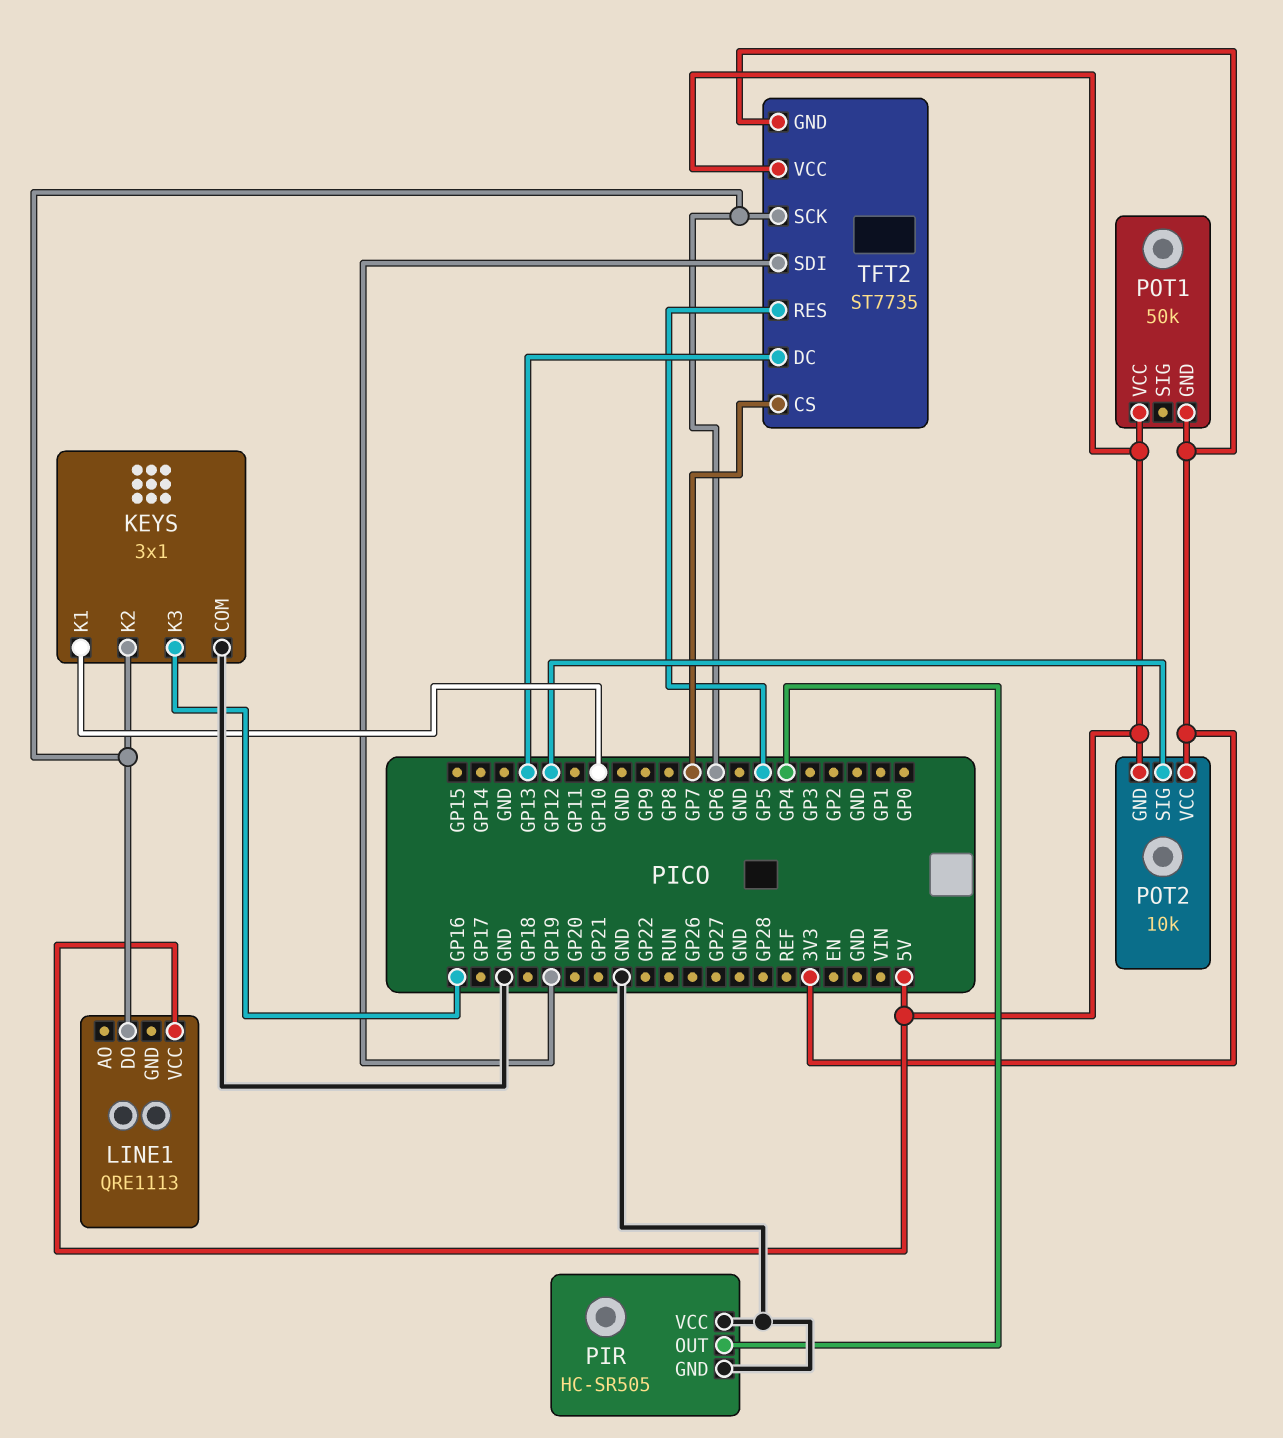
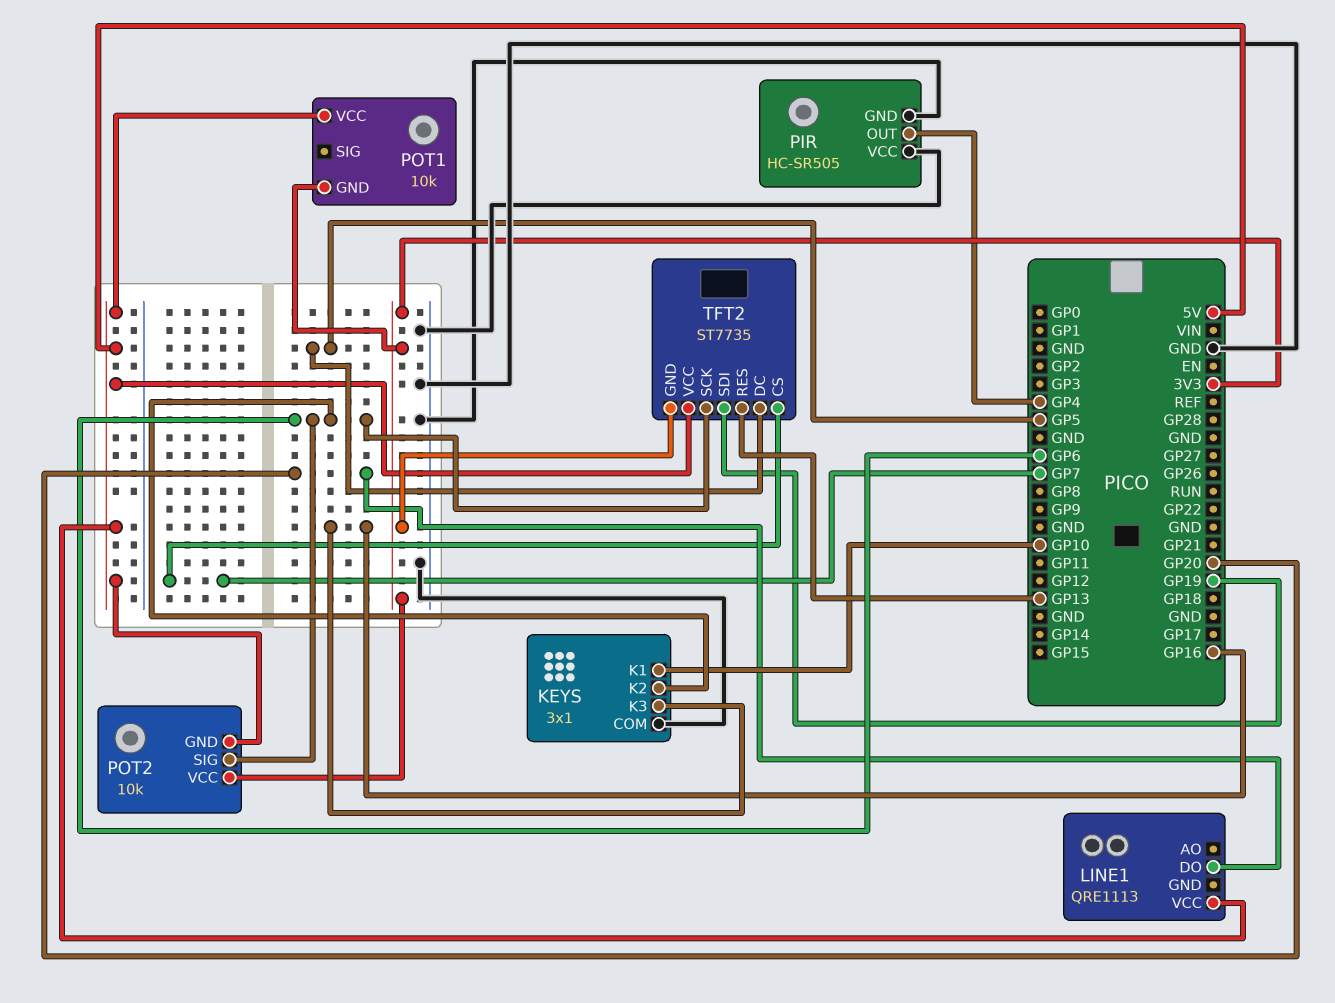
LINE1 pin DO: GP6 -> GP20
POT1: 50k -> 10k
POT2 pin SIG: GP12 -> GP6
TFT2 pin DC: GP13 -> GP5
TFT2 pin RES: GP5 -> GP13

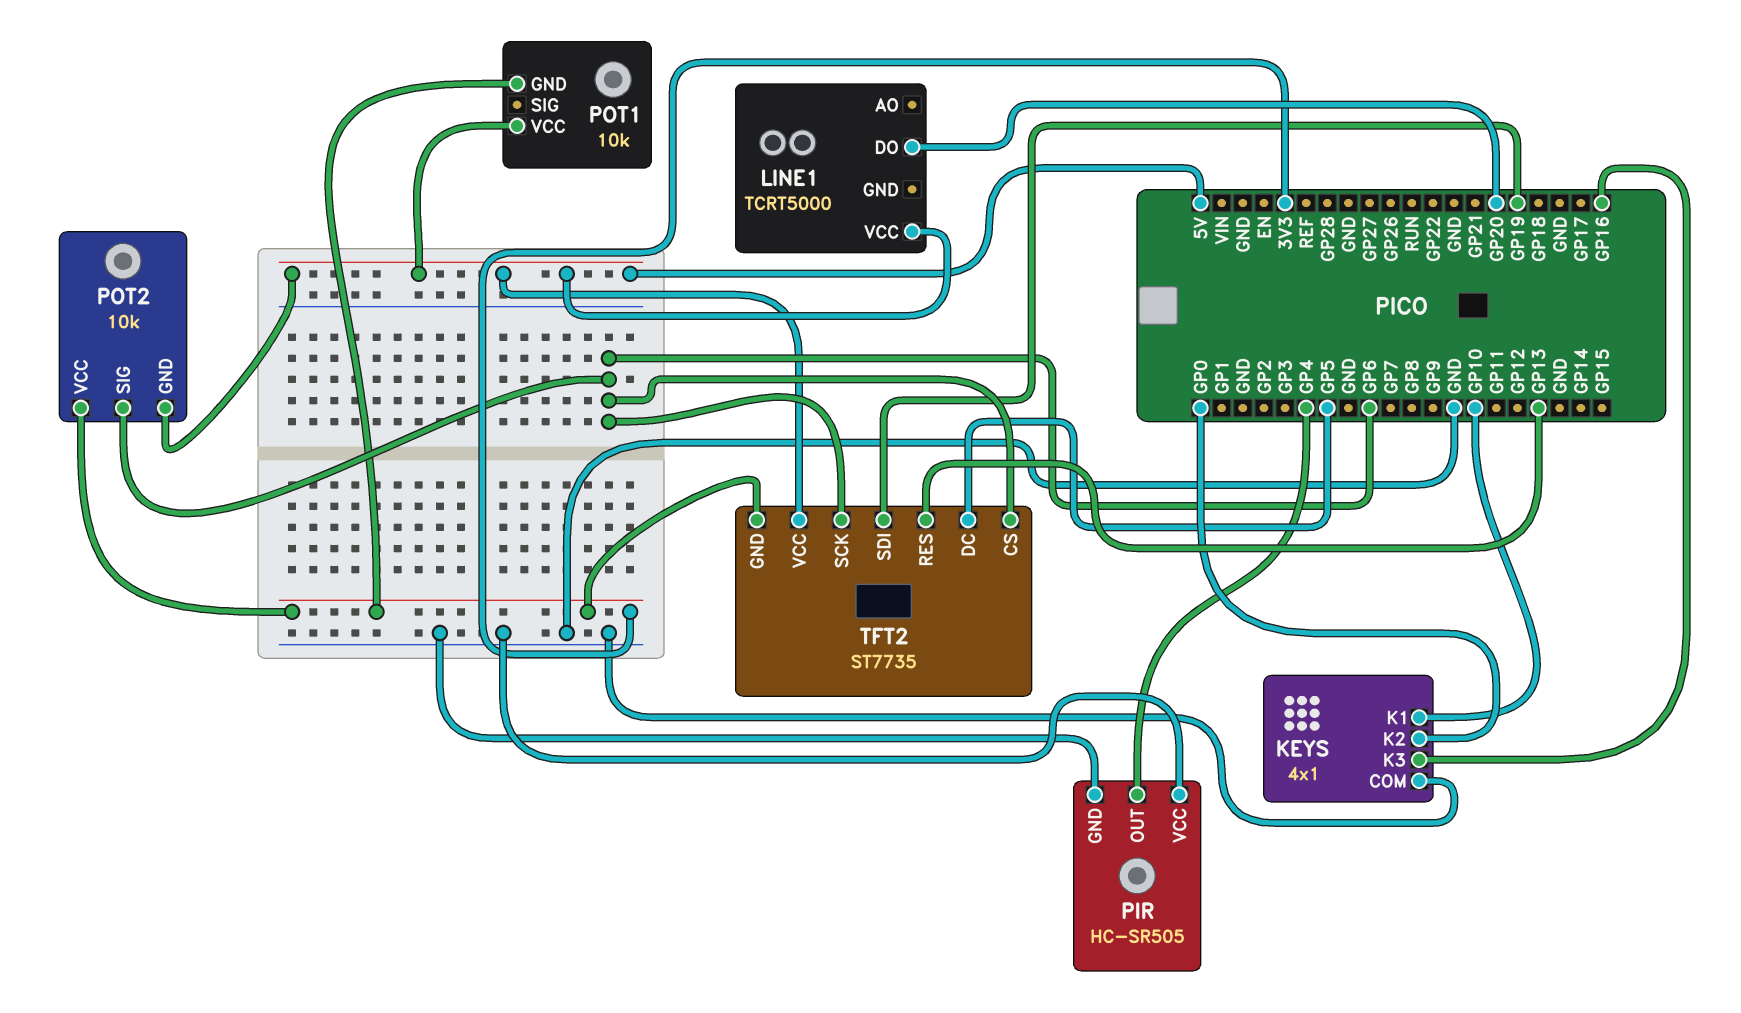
KEYS: 3x1 -> 4x1
KEYS pin K2: GP6 -> GP0
LINE1: QRE1113 -> TCRT5000
TFT2 pin CS: GP7 -> GP6

